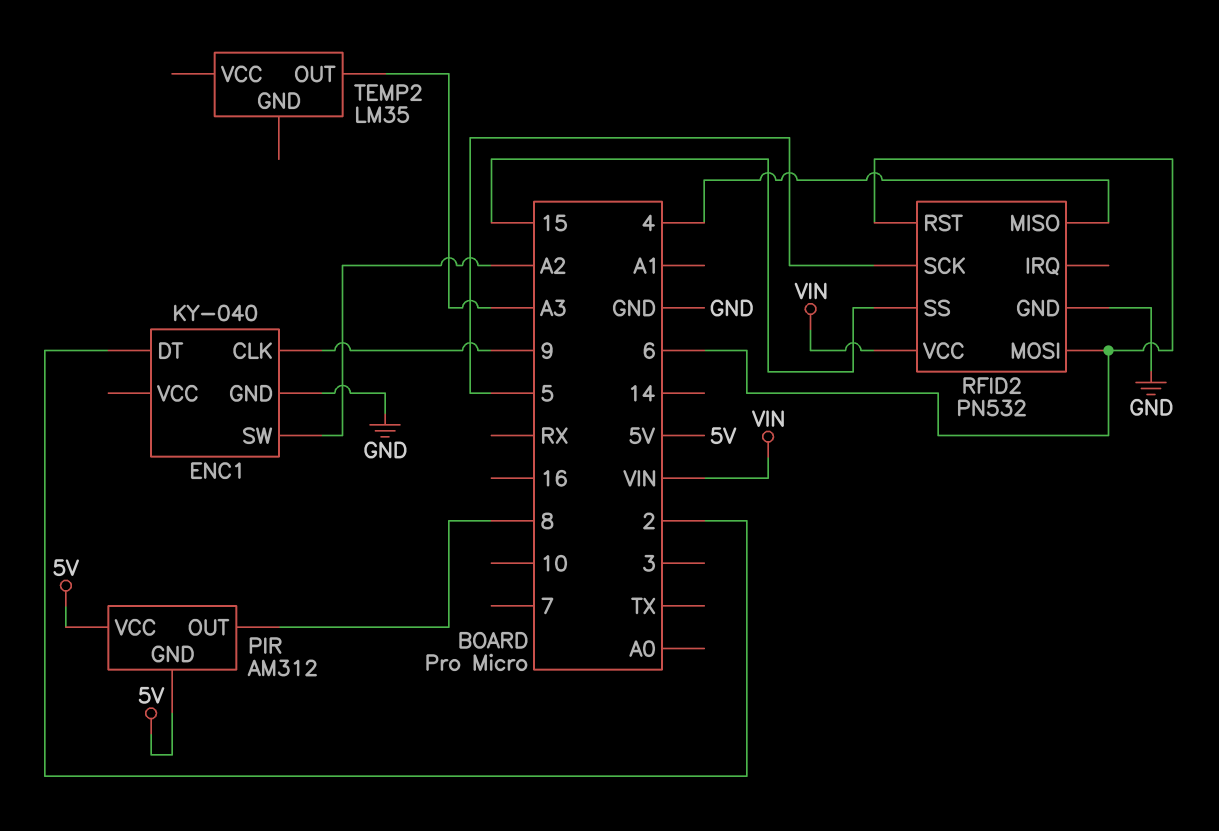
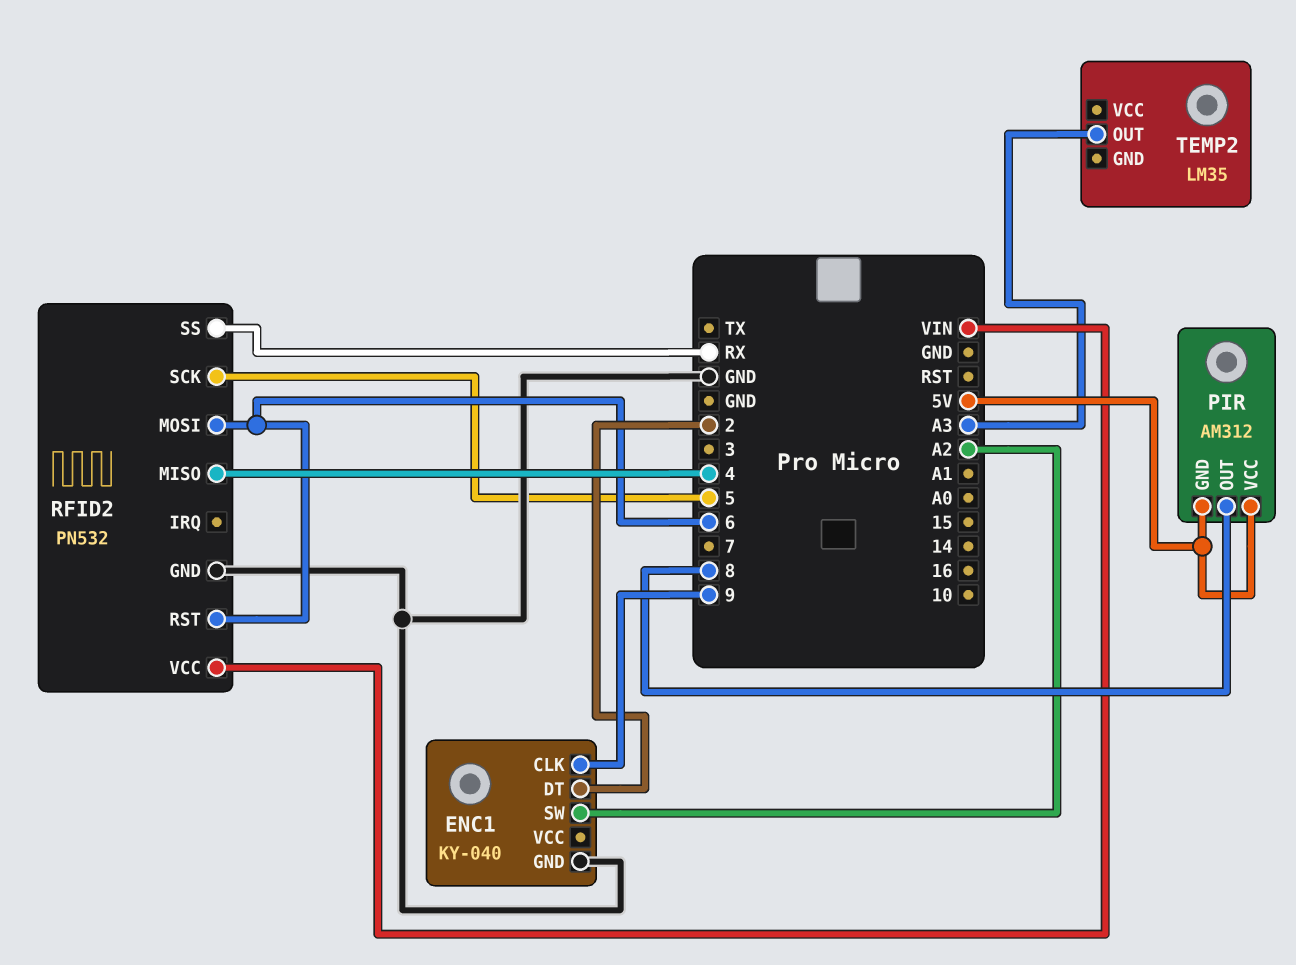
RFID2 pin SS: 15 -> RX

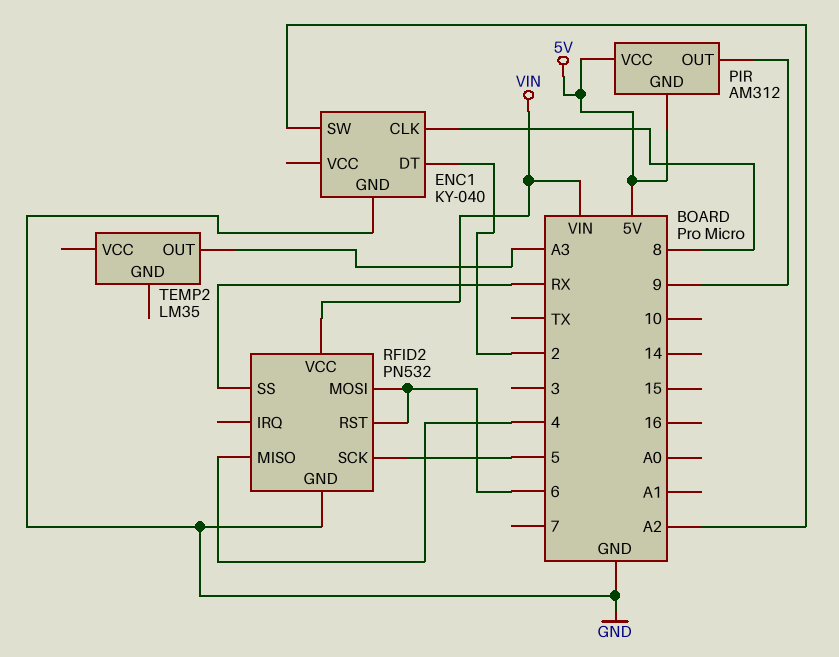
ENC1 pin CLK: 9 -> 8
PIR pin OUT: 8 -> 9

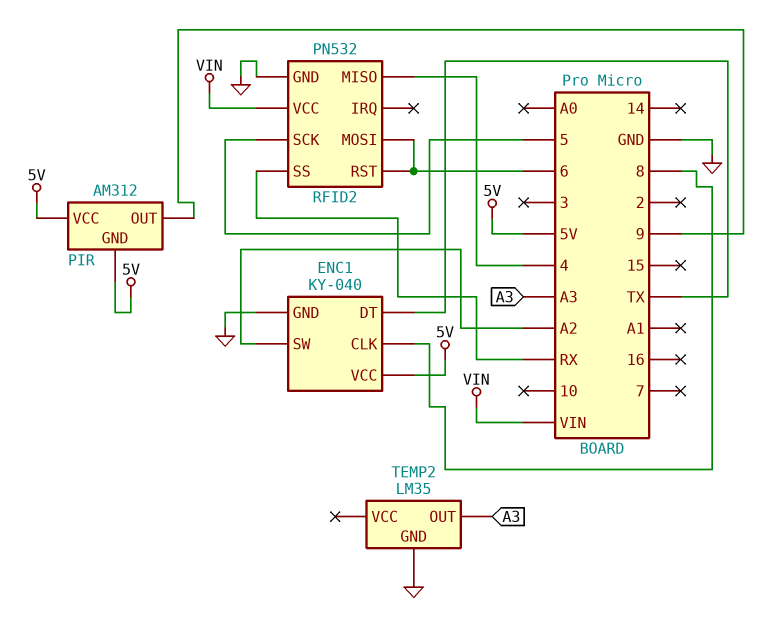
ENC1 pin DT: 2 -> TX
ENC1 pin VCC: none -> 5V
TEMP2 pin GND: none -> GND

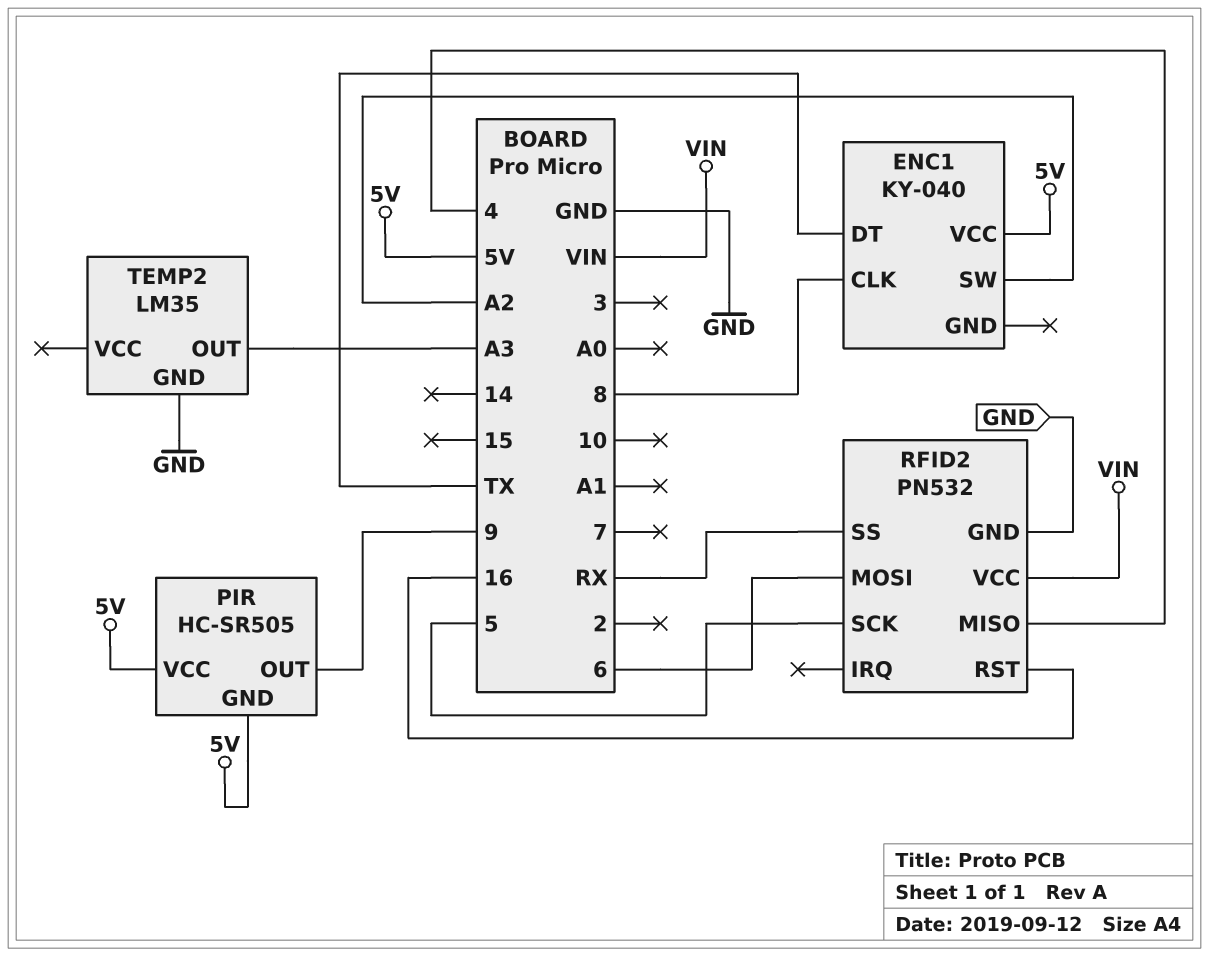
ENC1 pin GND: GND -> none
PIR: AM312 -> HC-SR505
RFID2 pin RST: 6 -> 16

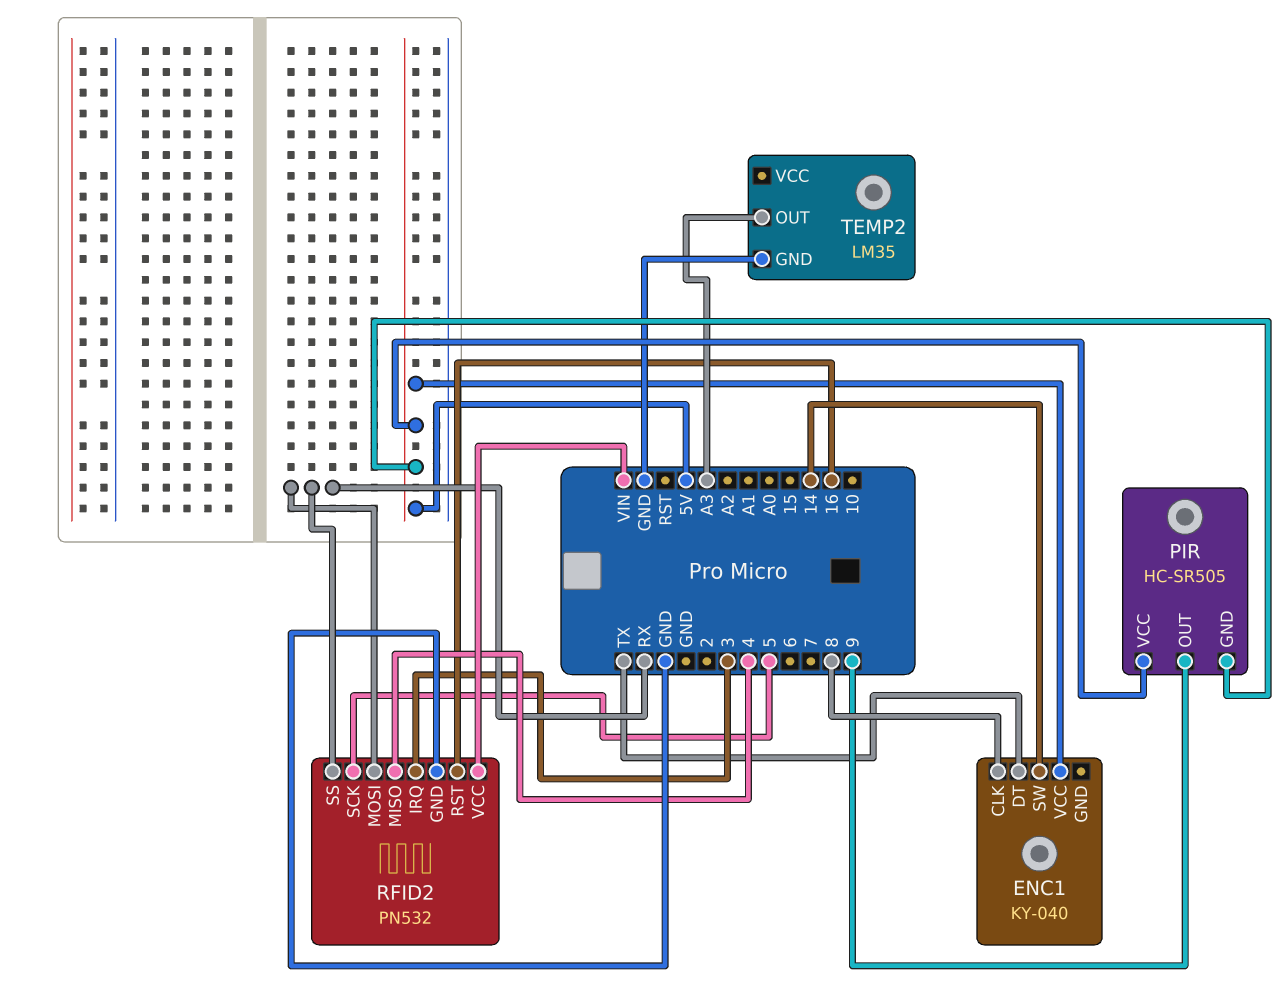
ENC1 pin SW: A2 -> 14
RFID2 pin IRQ: none -> 3
RFID2 pin MOSI: 6 -> RX

